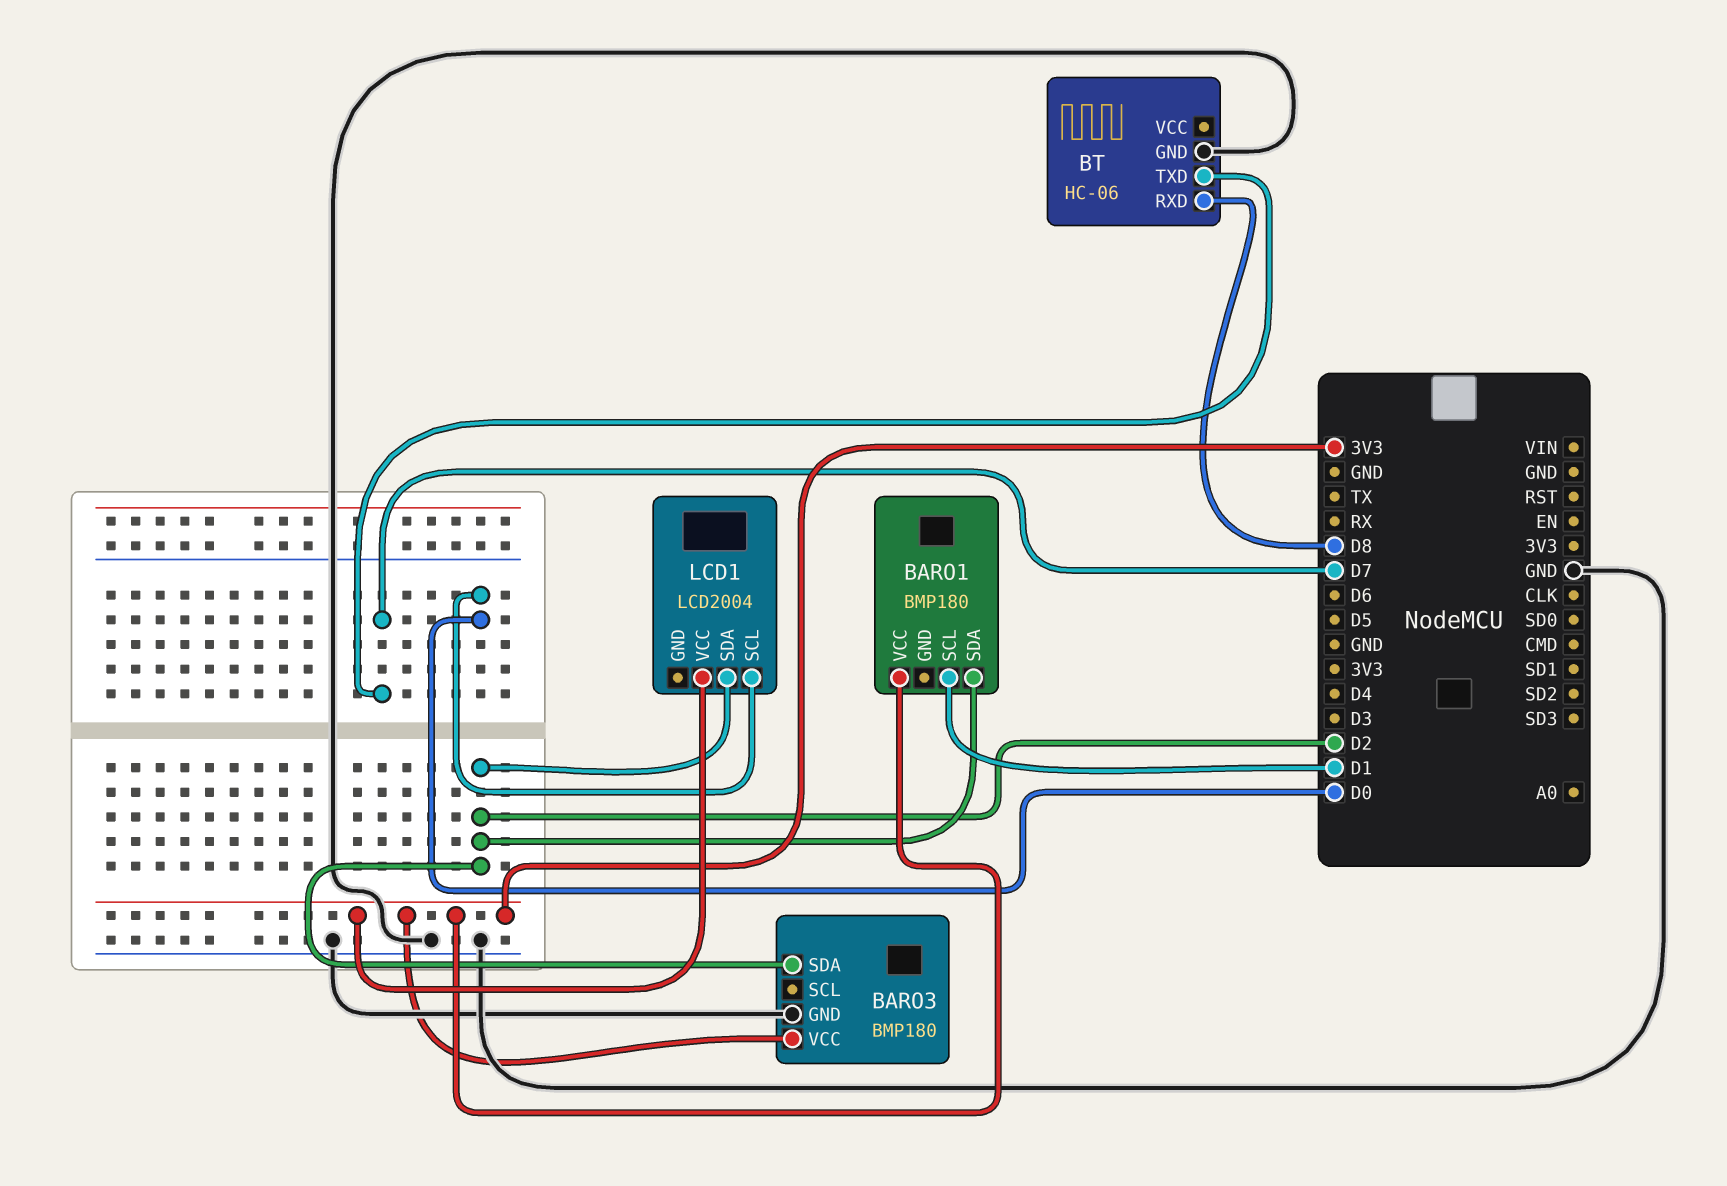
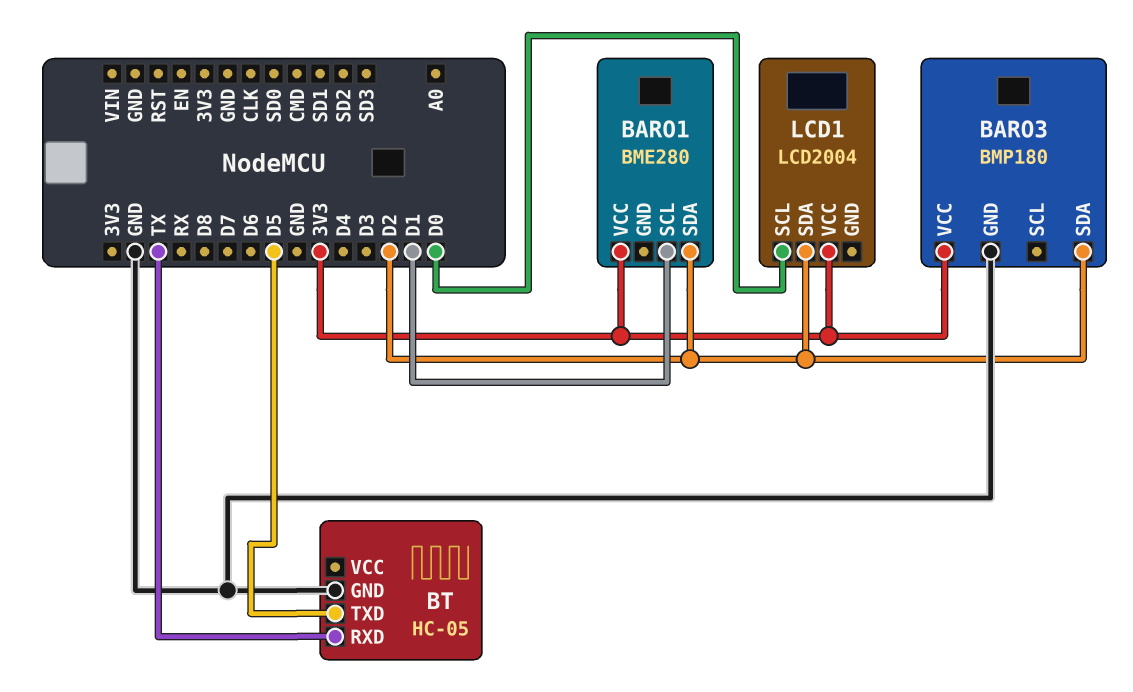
BARO1: BMP180 -> BME280
BT: HC-06 -> HC-05
BT pin RXD: D8 -> TX
BT pin TXD: D7 -> D5

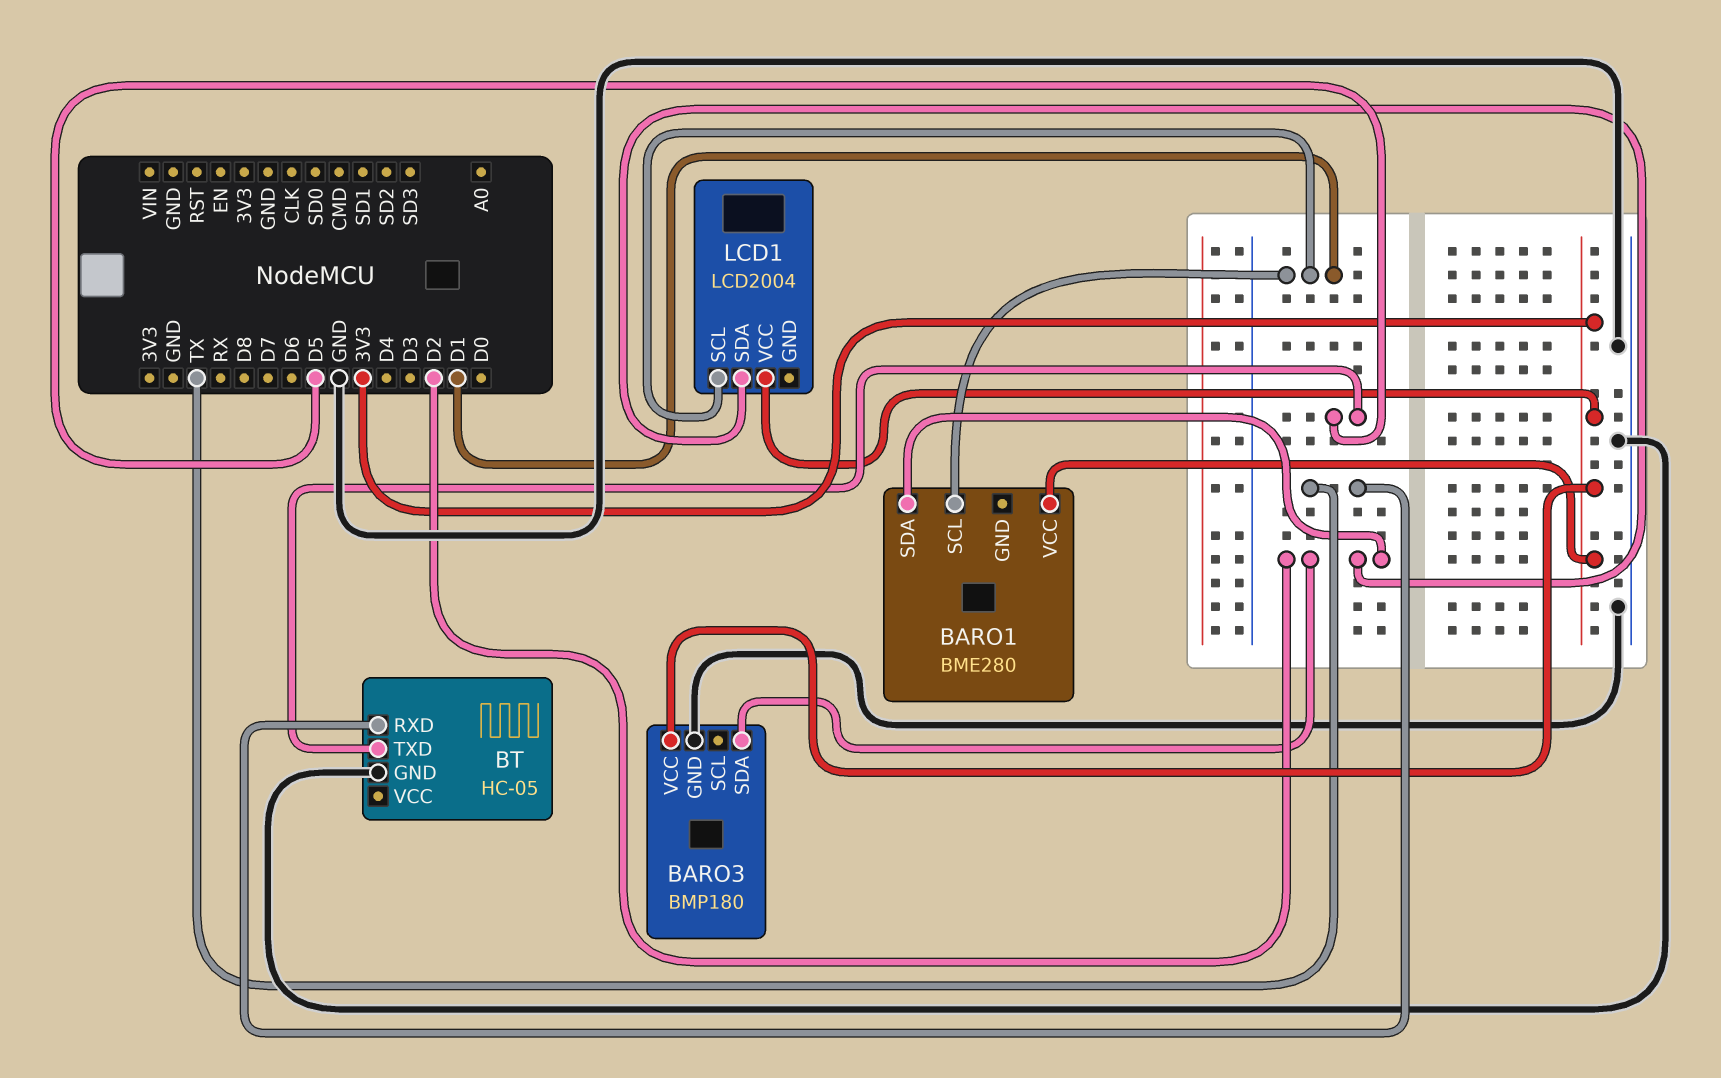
LCD1 pin SCL: D0 -> D1

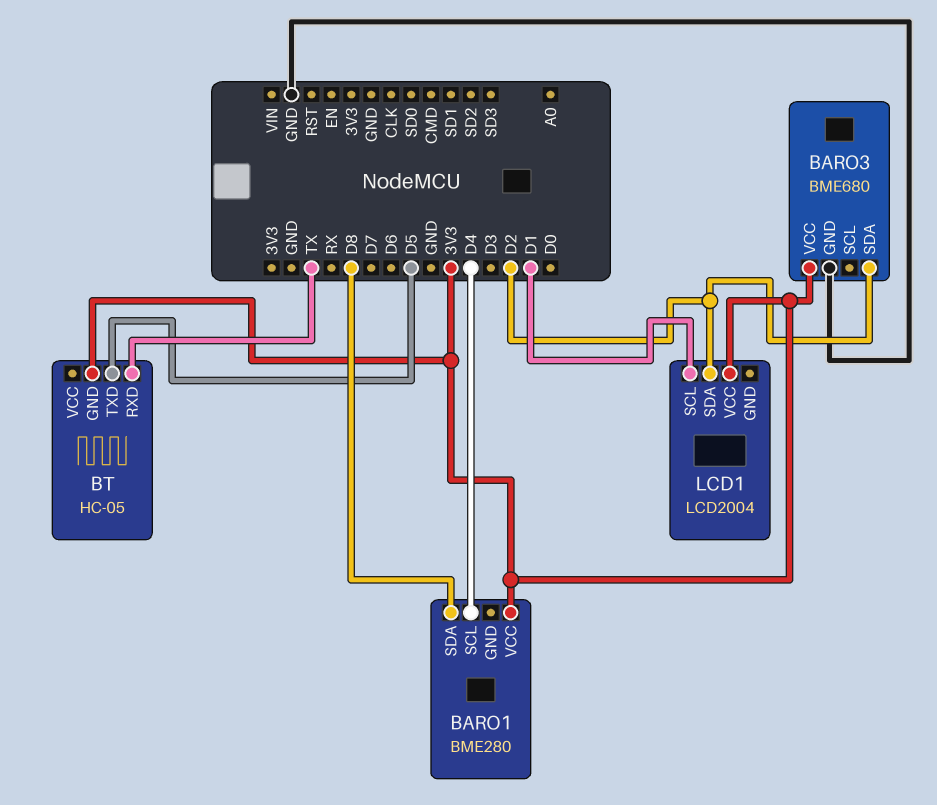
BARO1 pin SCL: D1 -> D4
BARO1 pin SDA: D2 -> D8
BARO3: BMP180 -> BME680
BT pin GND: GND -> 3V3

